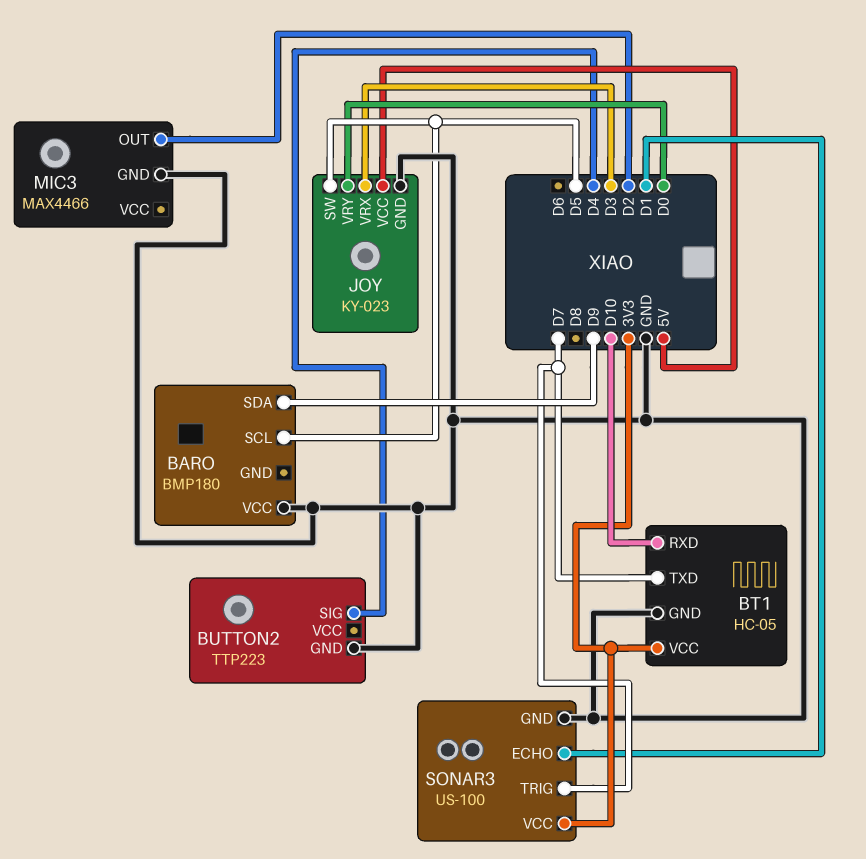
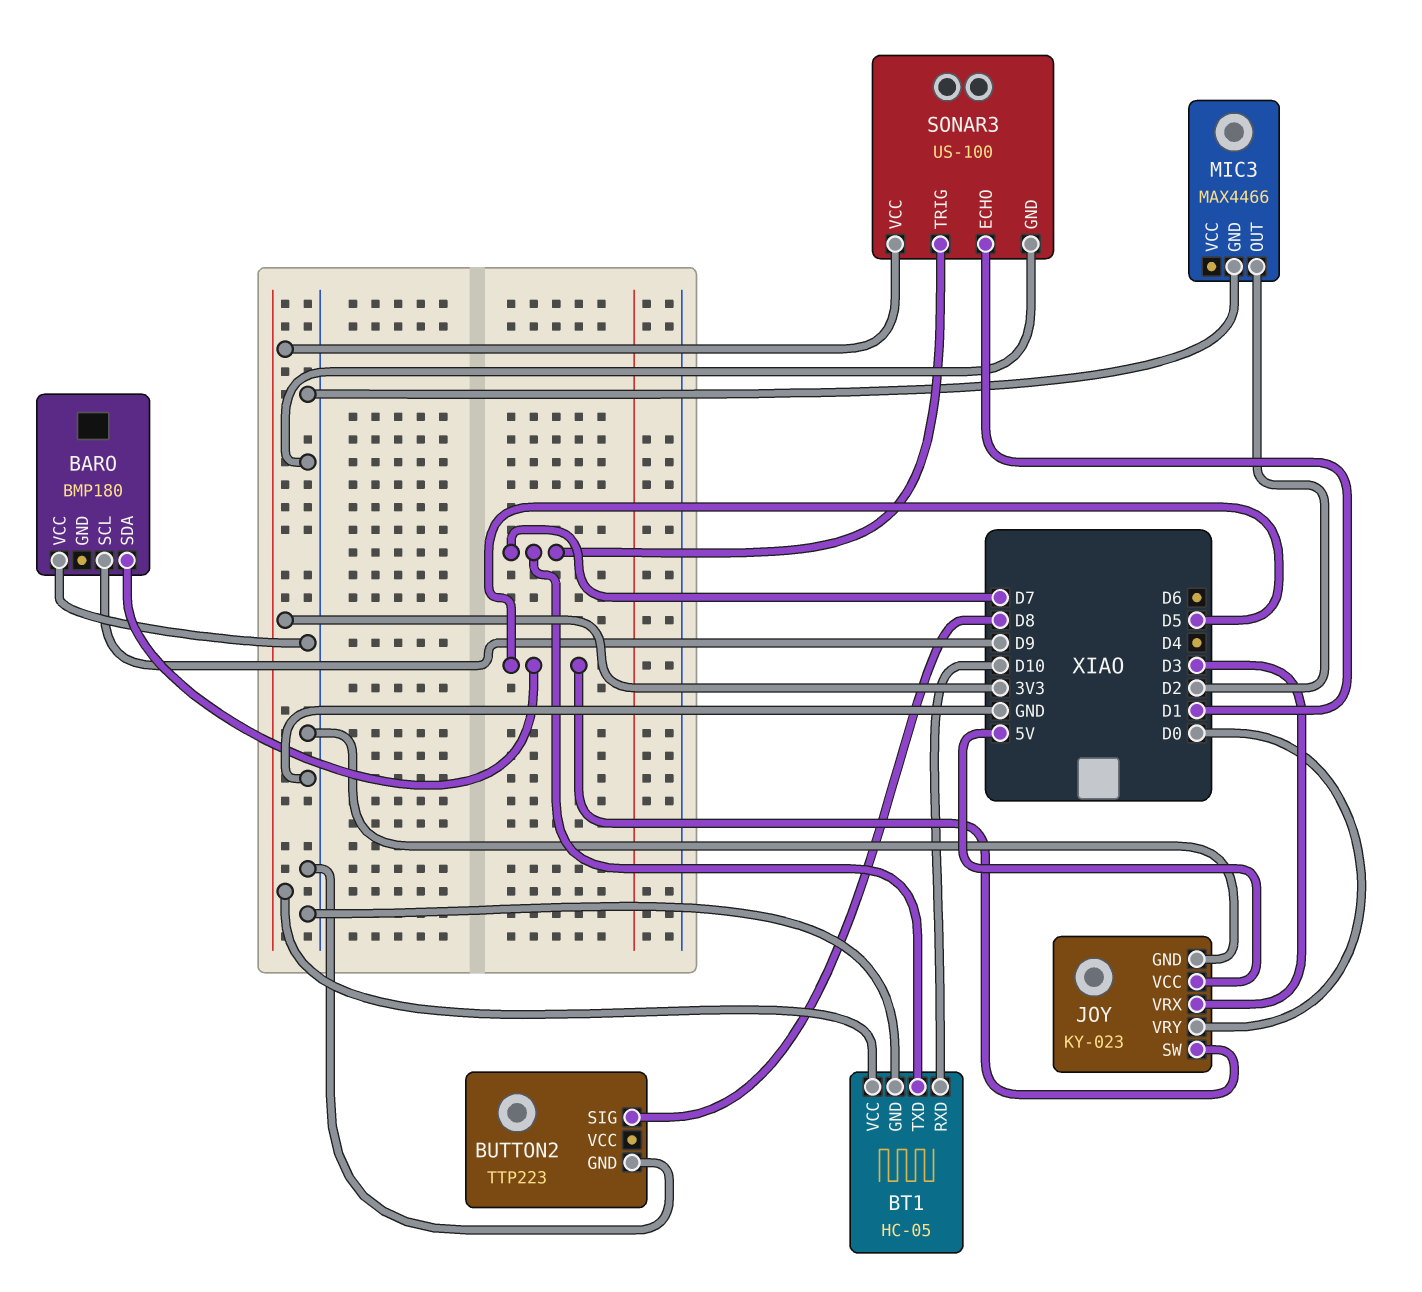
BARO pin SCL: D5 -> D9
BARO pin SDA: D9 -> D5
BUTTON2 pin SIG: D4 -> D8

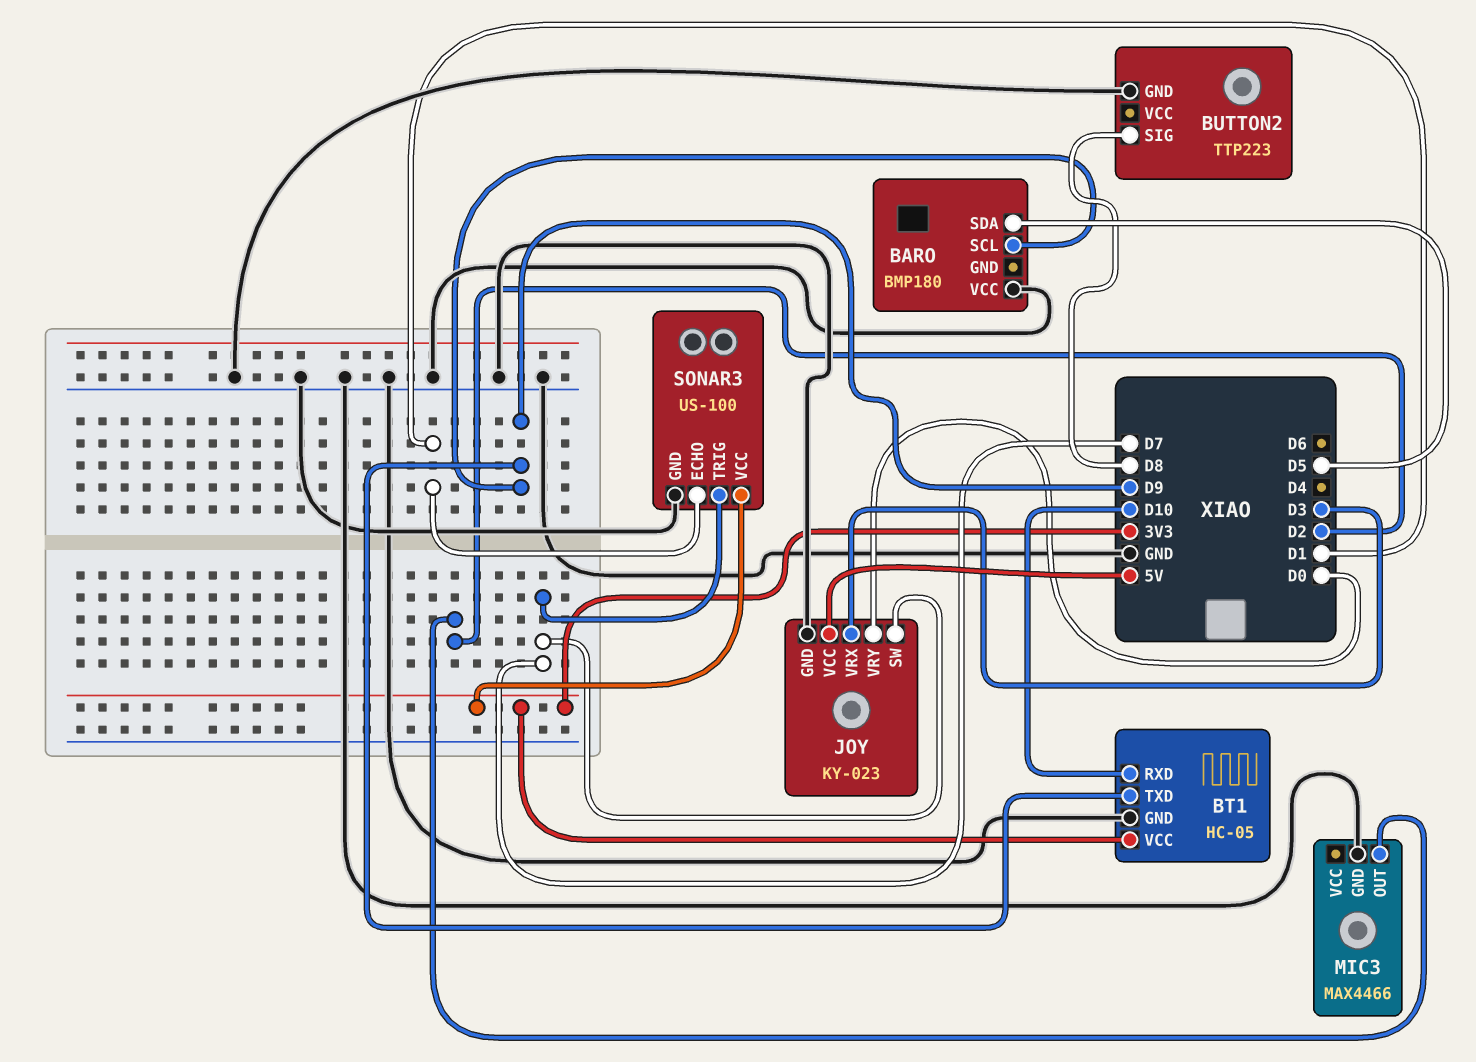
BT1 pin TXD: D7 -> D9
JOY pin SW: D5 -> D7

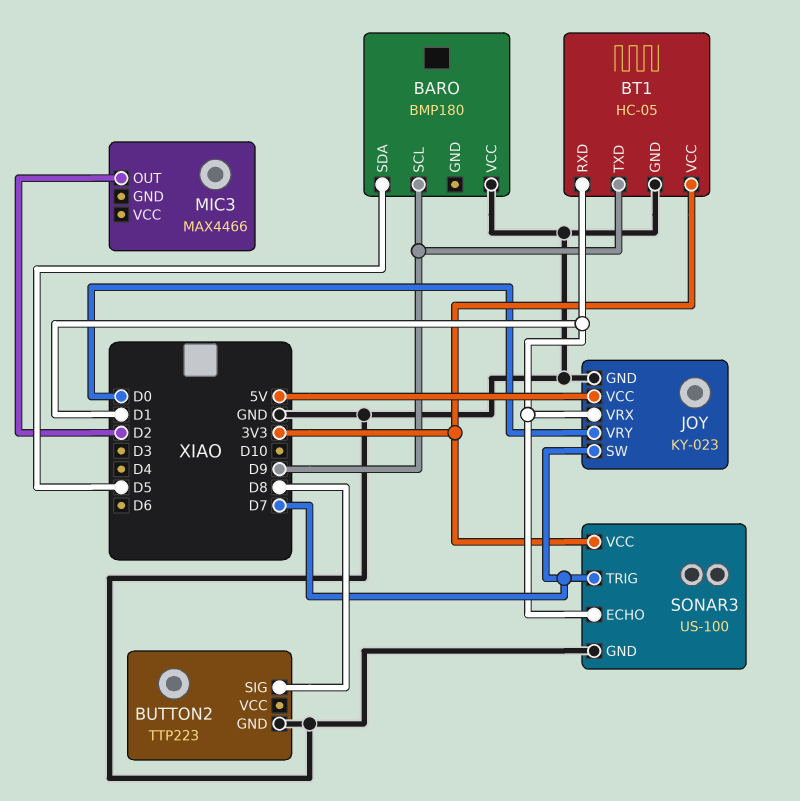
BT1 pin RXD: D10 -> D1
JOY pin VRX: D3 -> D1
MIC3 pin GND: GND -> none

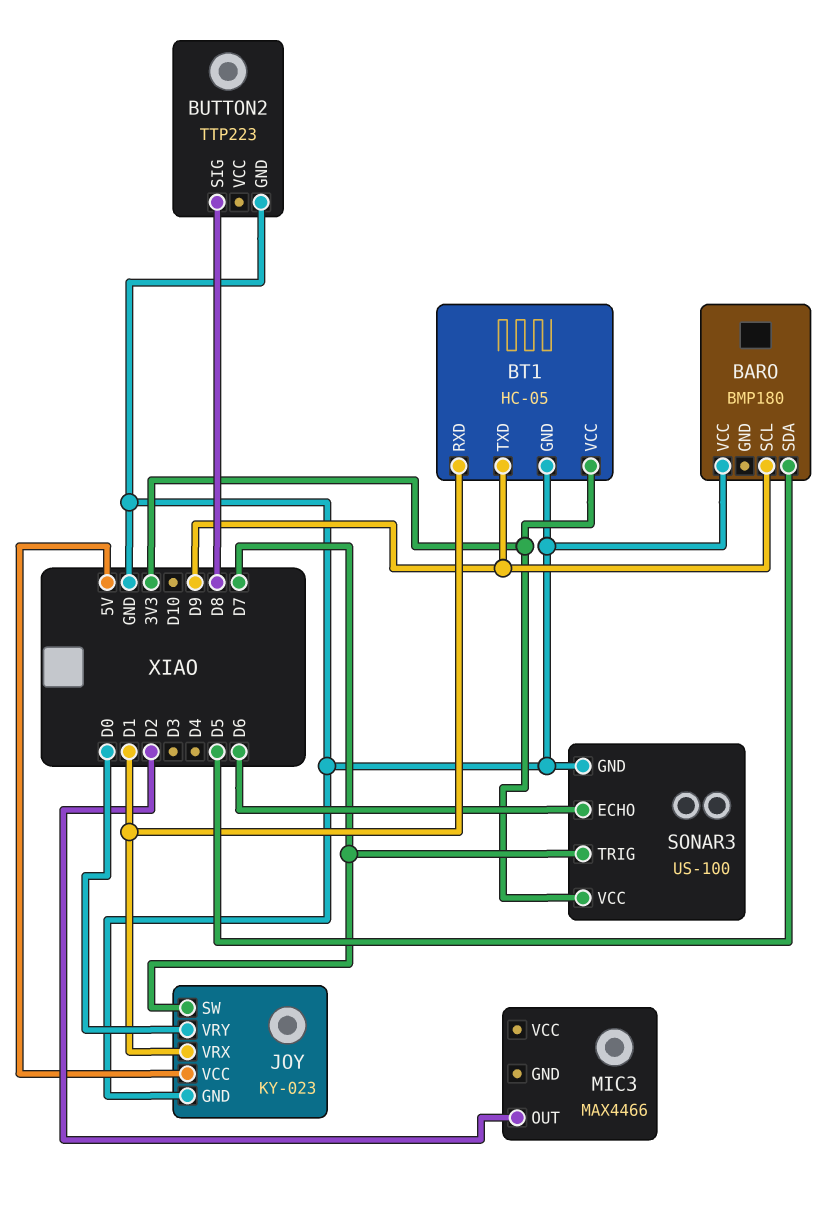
SONAR3 pin ECHO: D1 -> D6

